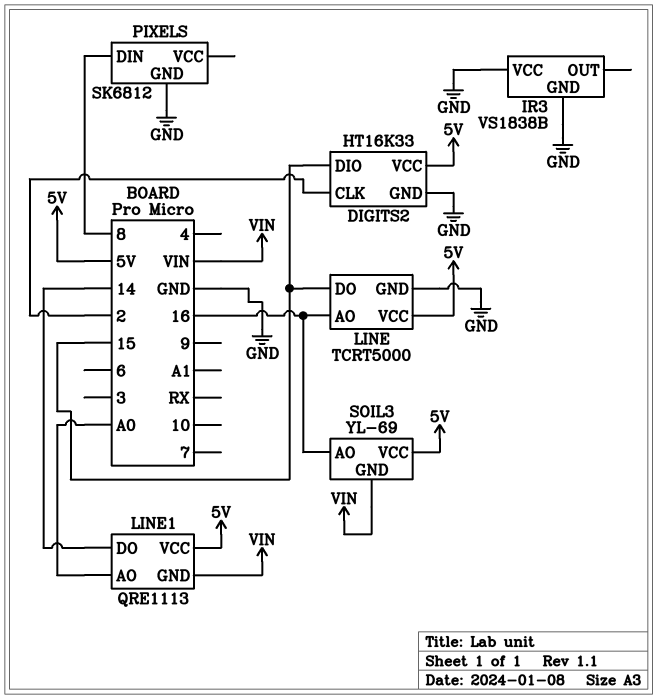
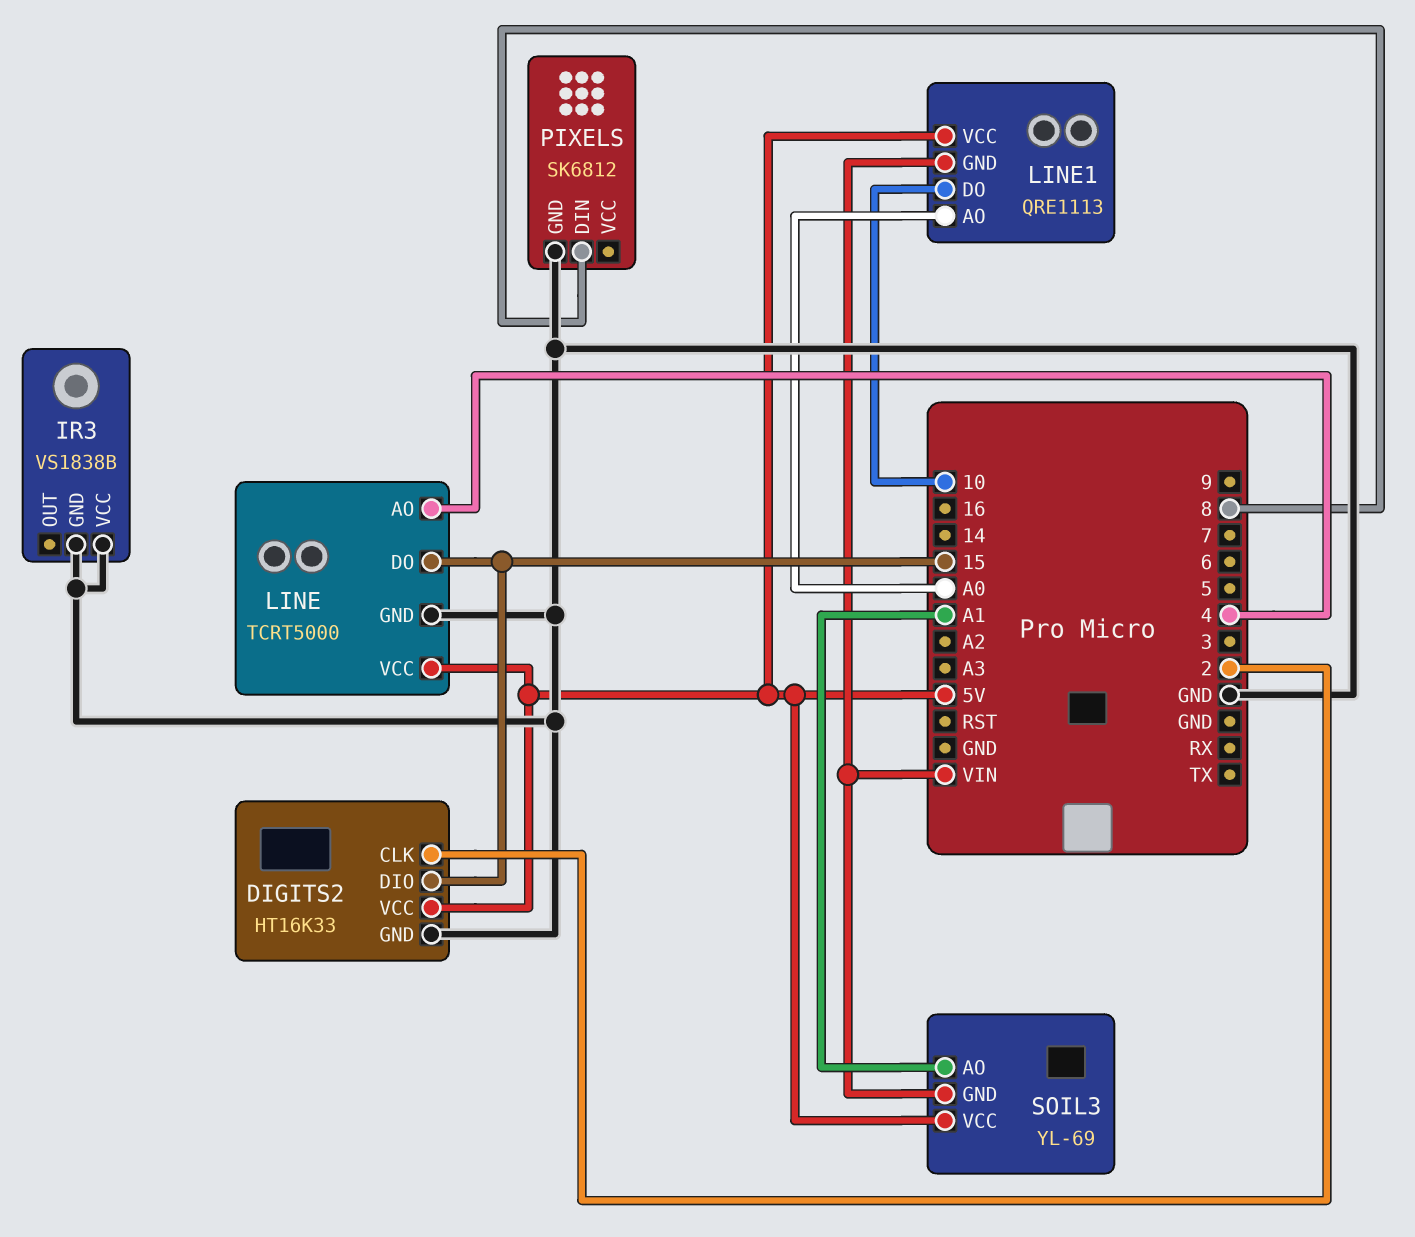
LINE pin AO: 16 -> 4
LINE1 pin DO: 14 -> 10
SOIL3 pin AO: 16 -> A1

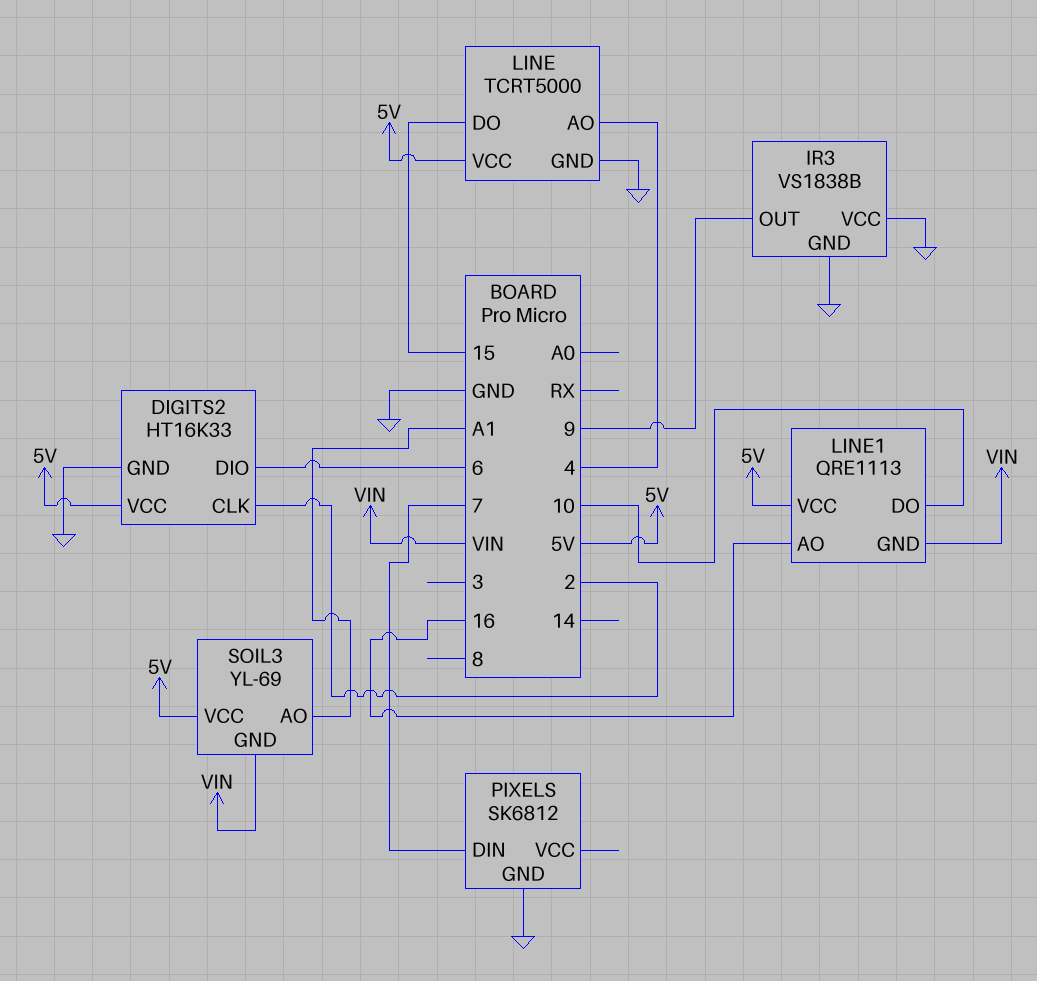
DIGITS2 pin DIO: 15 -> 6
IR3 pin OUT: none -> 9
LINE1 pin AO: A0 -> 16
PIXELS pin DIN: 8 -> 7

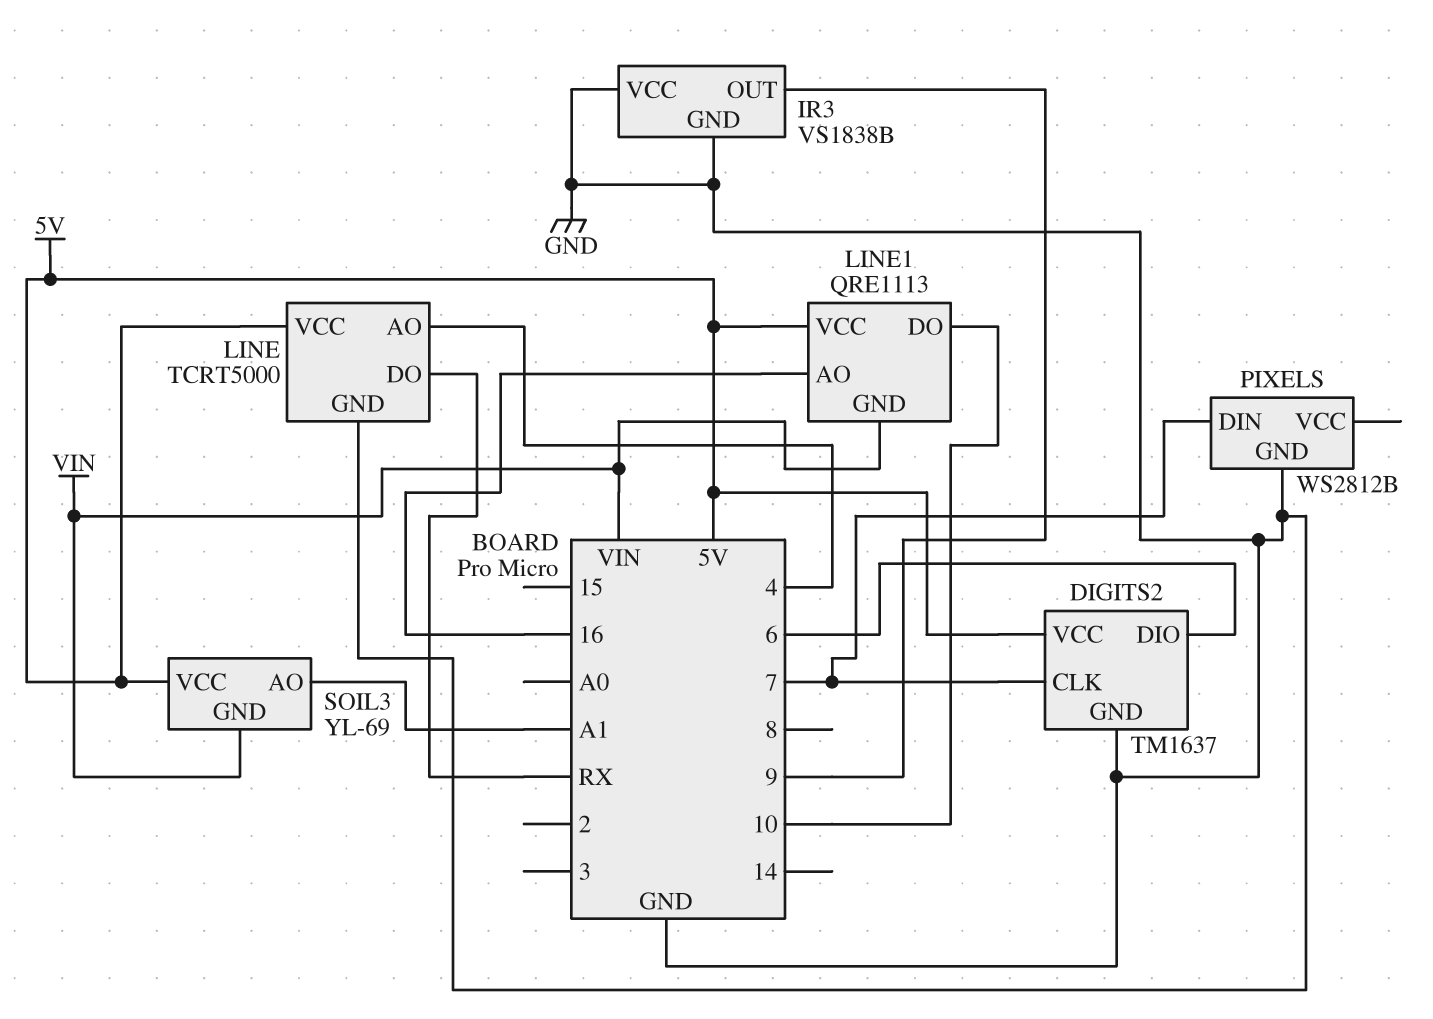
DIGITS2: HT16K33 -> TM1637
DIGITS2 pin CLK: 2 -> 7
LINE pin DO: 15 -> RX
PIXELS: SK6812 -> WS2812B

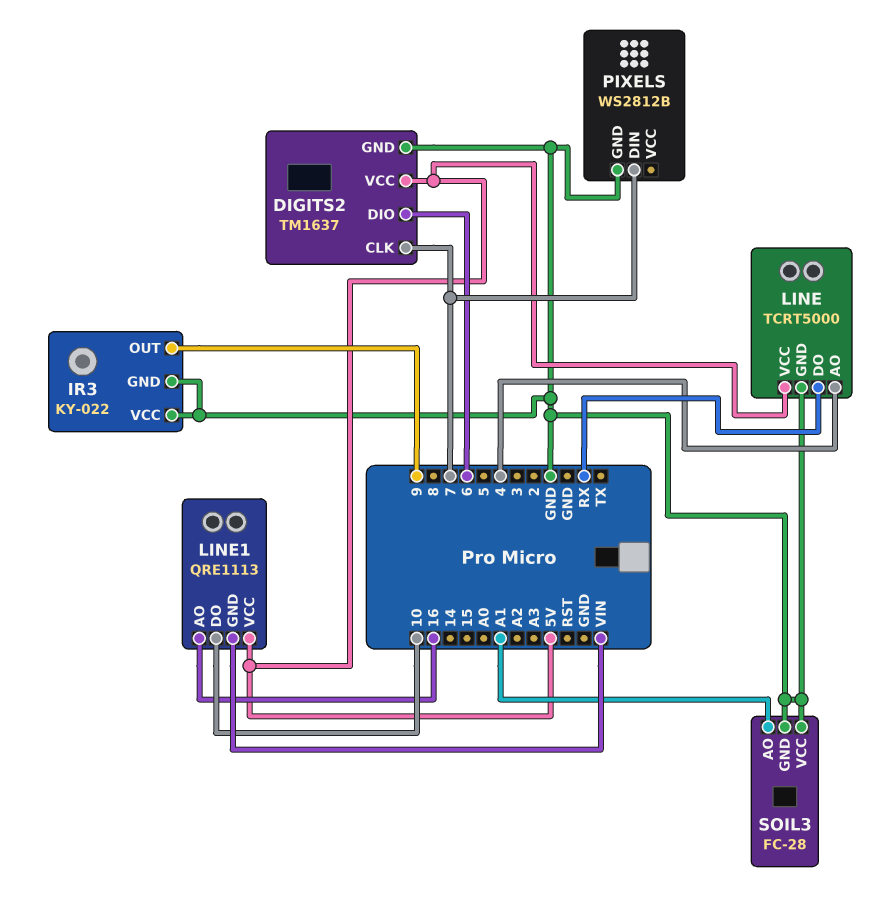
IR3: VS1838B -> KY-022
SOIL3: YL-69 -> FC-28
SOIL3 pin GND: VIN -> GND
SOIL3 pin VCC: 5V -> GND

